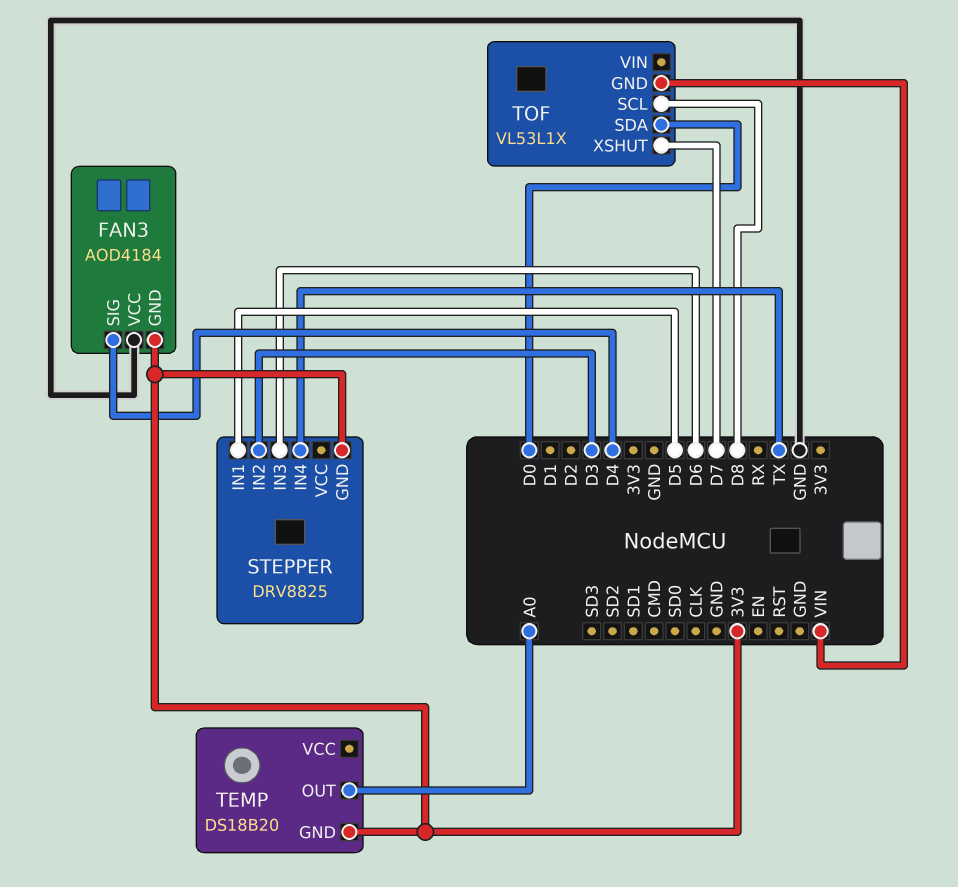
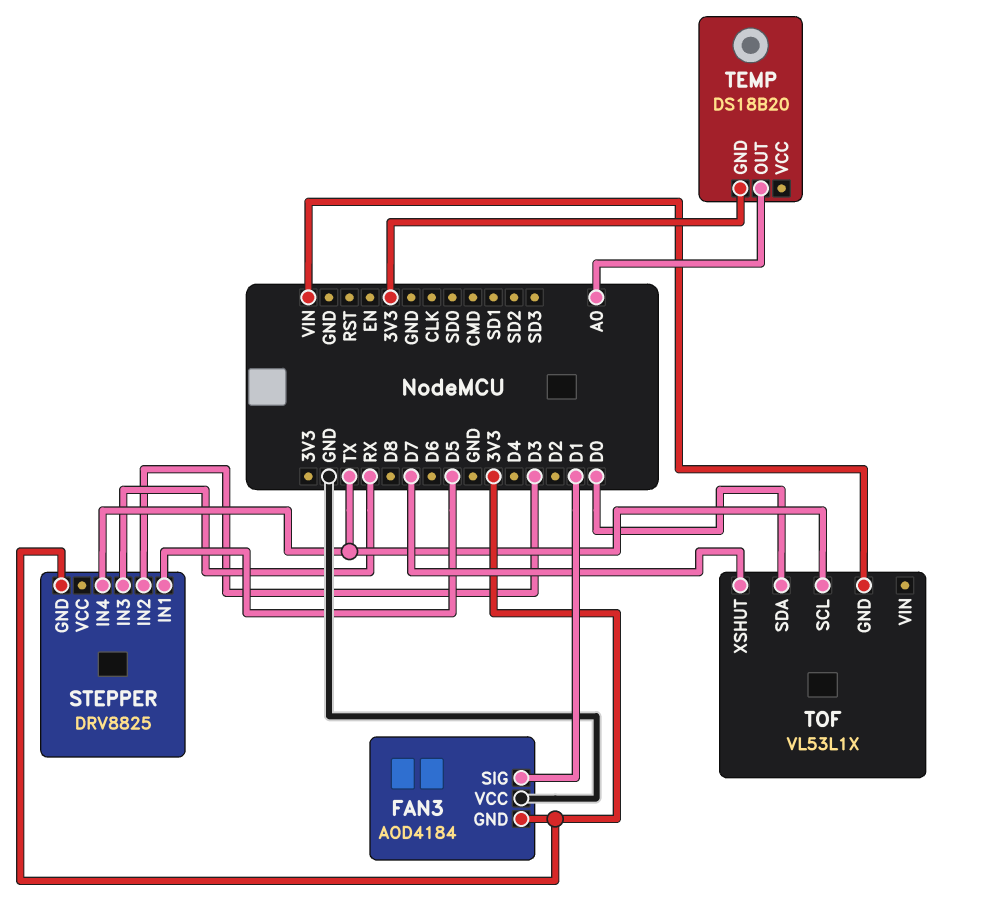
FAN3 pin SIG: D4 -> D1
STEPPER pin IN3: D6 -> RX
TOF pin SCL: D8 -> TX

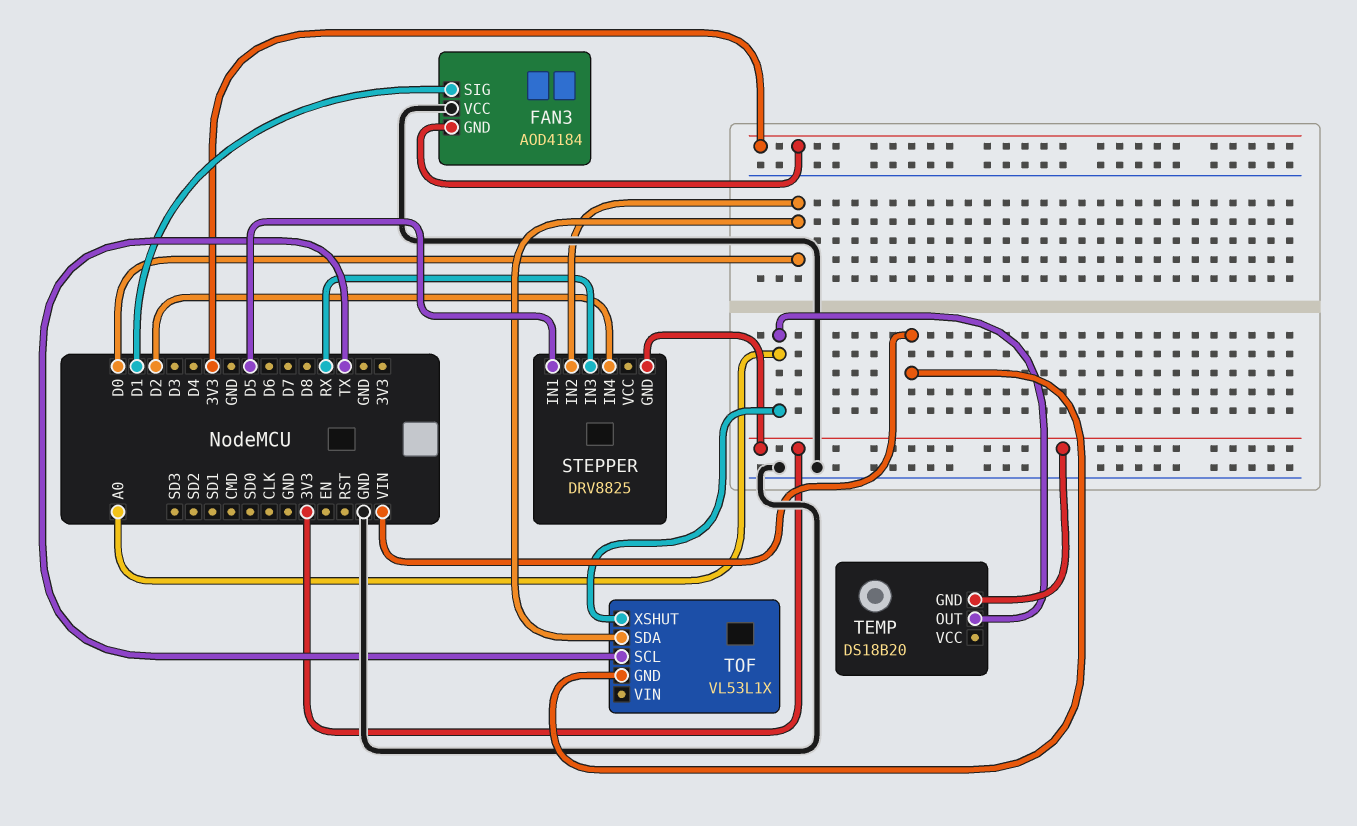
STEPPER pin IN2: D3 -> D0
STEPPER pin IN4: TX -> D2
TOF pin XSHUT: D7 -> A0

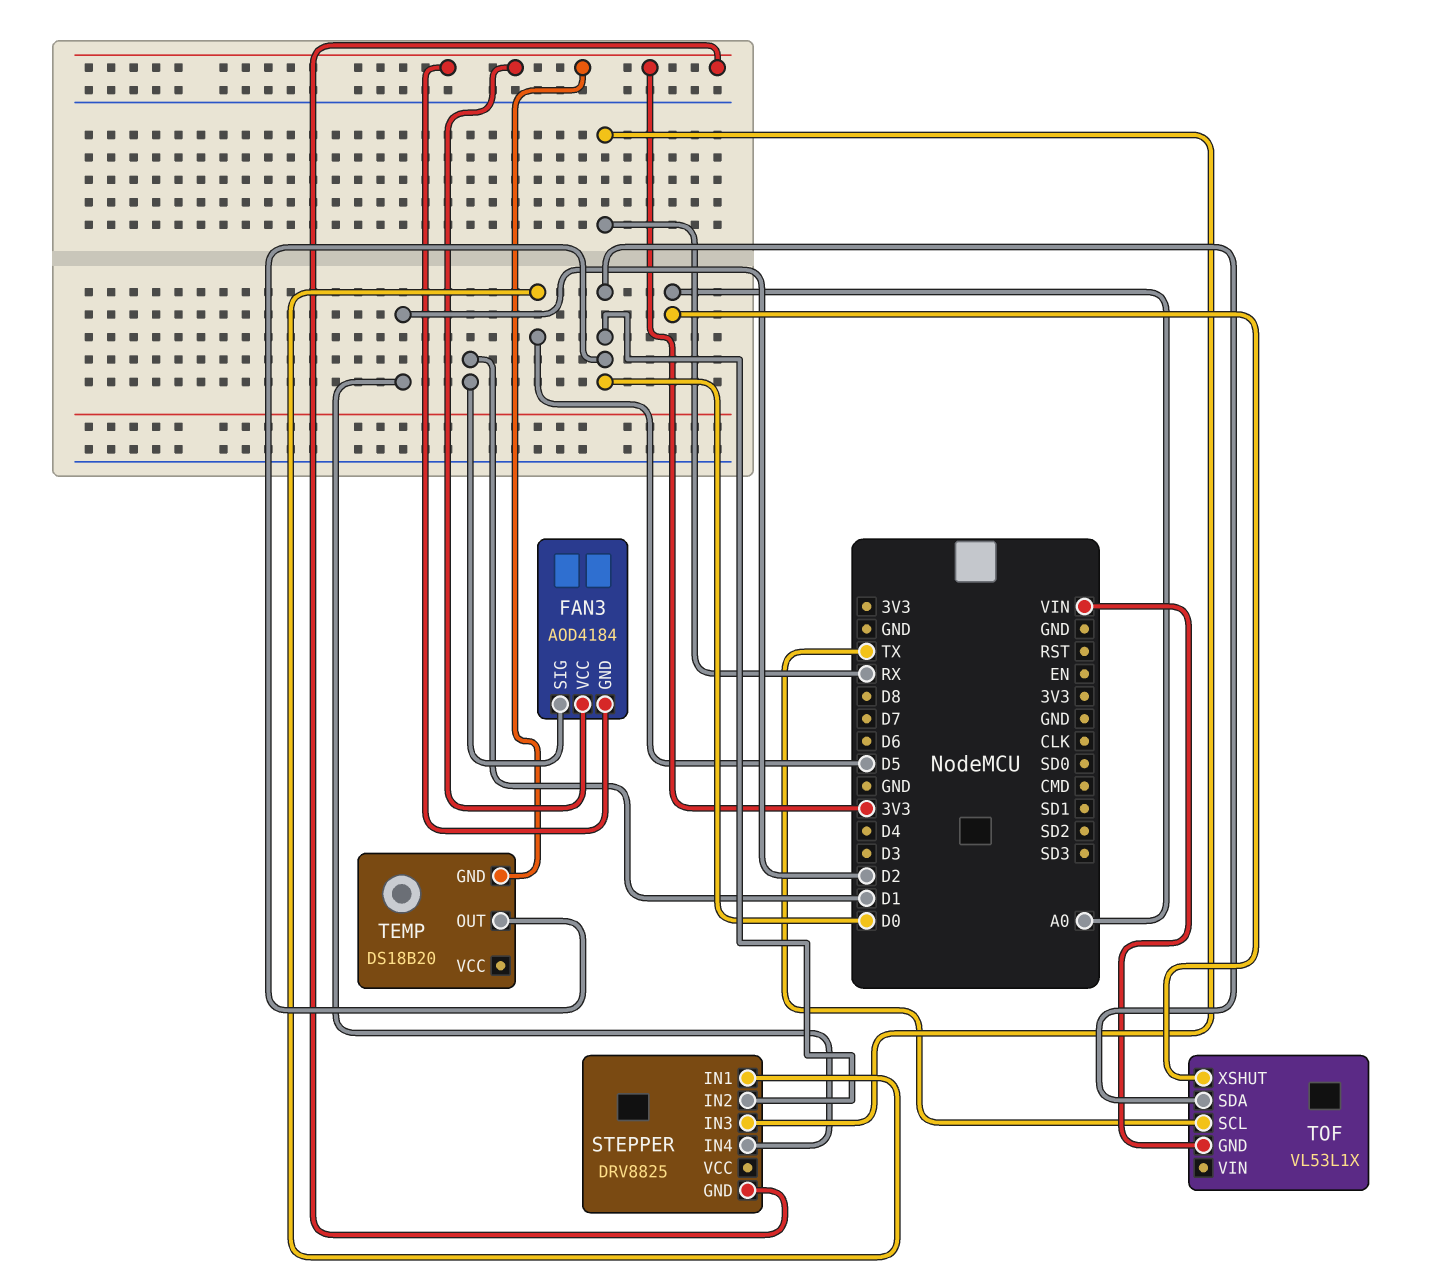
FAN3 pin VCC: GND -> 3V3
TEMP pin OUT: A0 -> D0

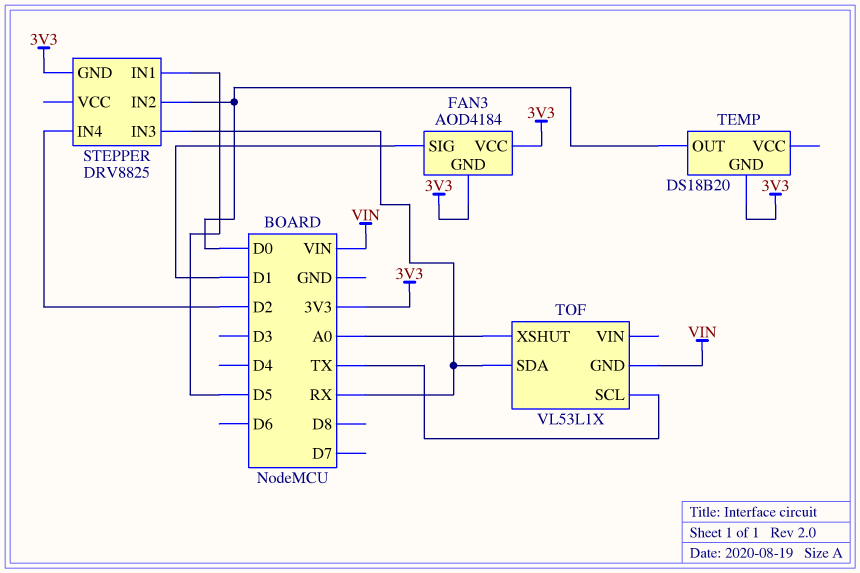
TOF pin SDA: D0 -> RX

